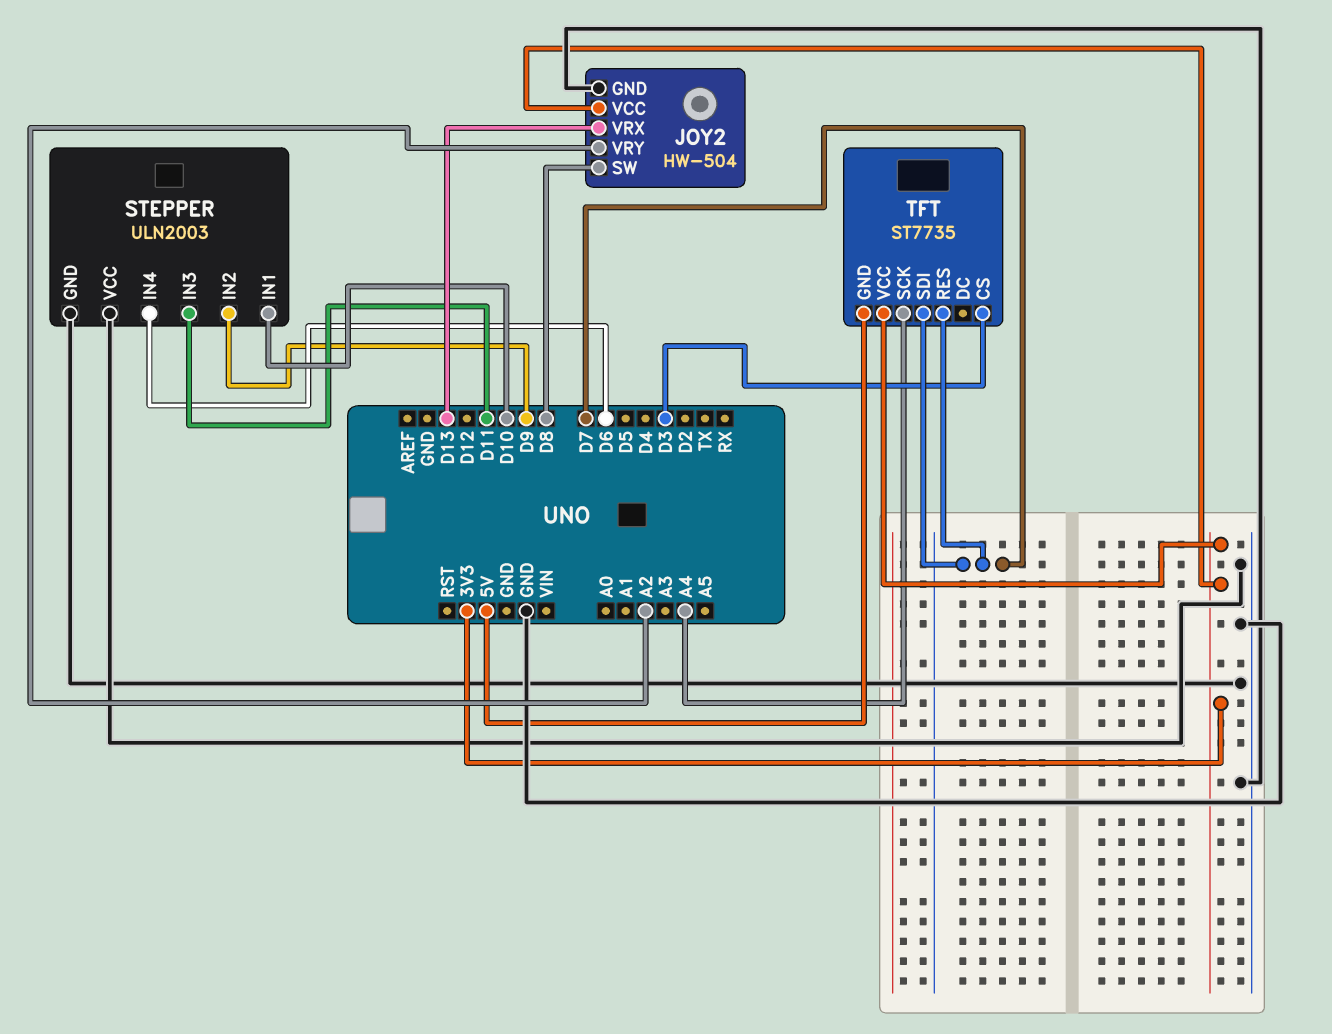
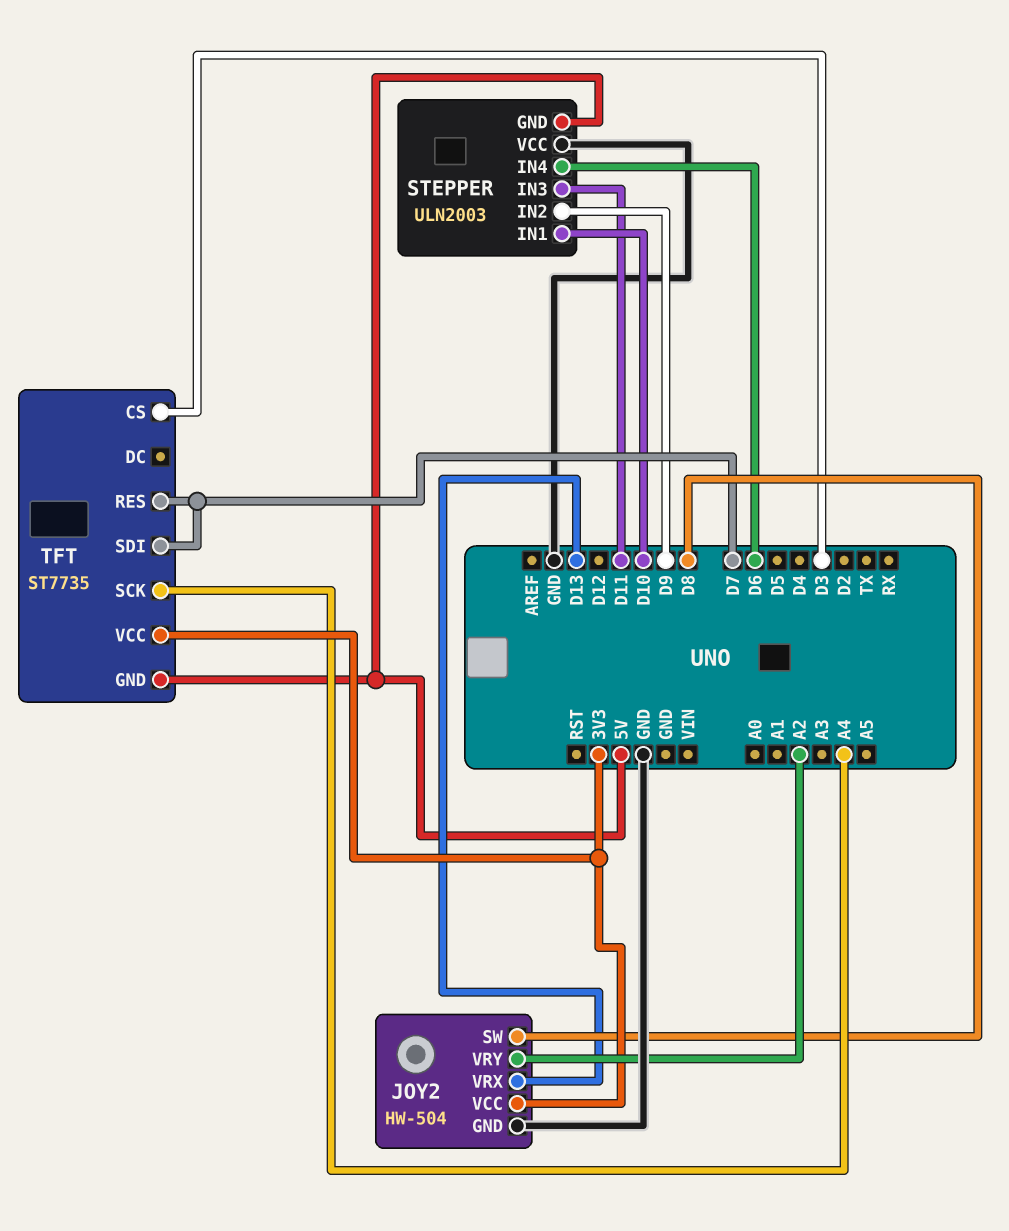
STEPPER pin GND: GND -> 5V

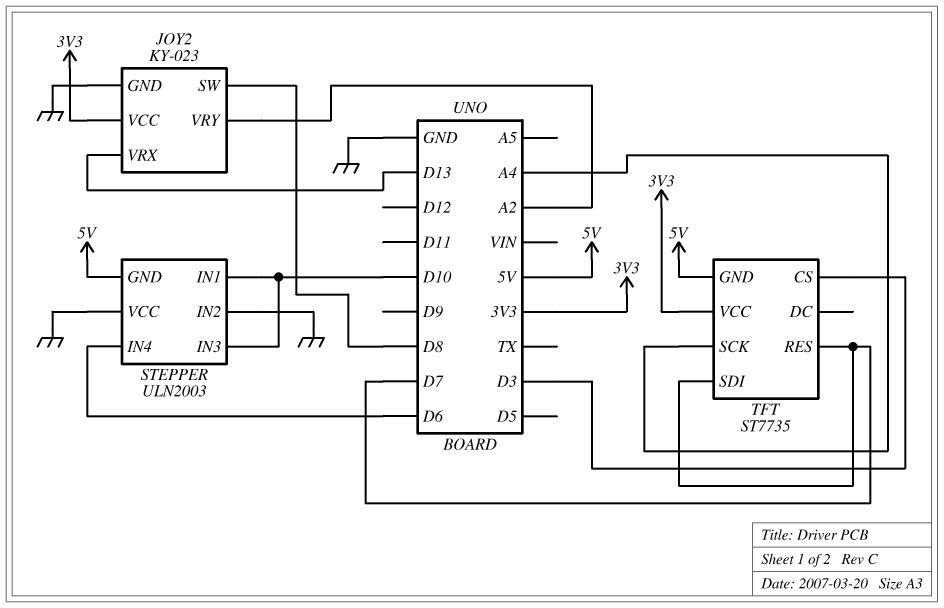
JOY2: HW-504 -> KY-023
STEPPER pin IN2: D9 -> GND
STEPPER pin IN3: D11 -> D10

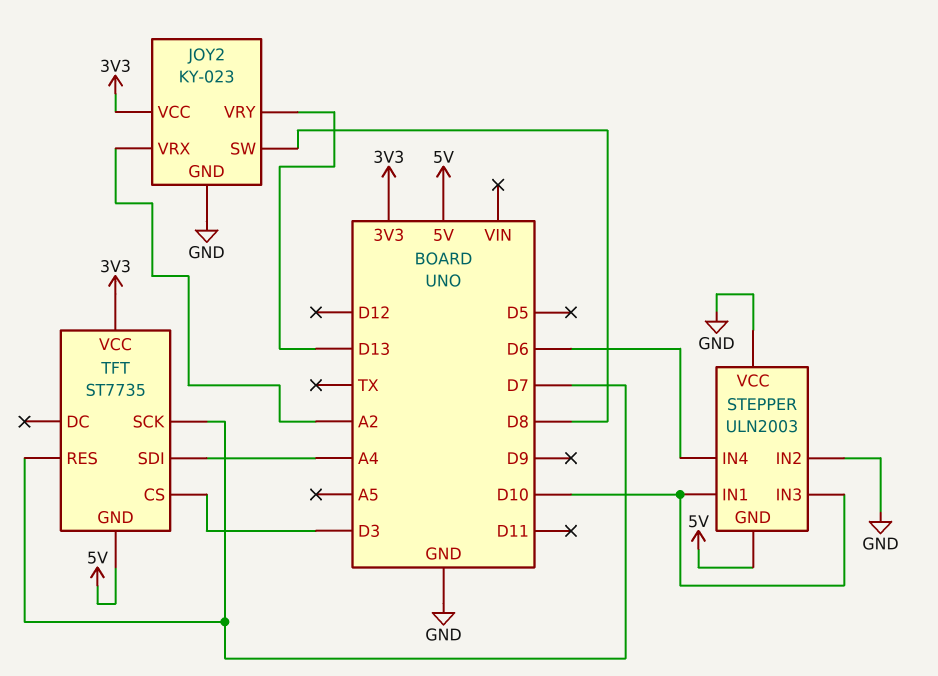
JOY2 pin VRX: D13 -> A2
JOY2 pin VRY: A2 -> D13
TFT pin SCK: A4 -> D7
TFT pin SDI: D7 -> A4

